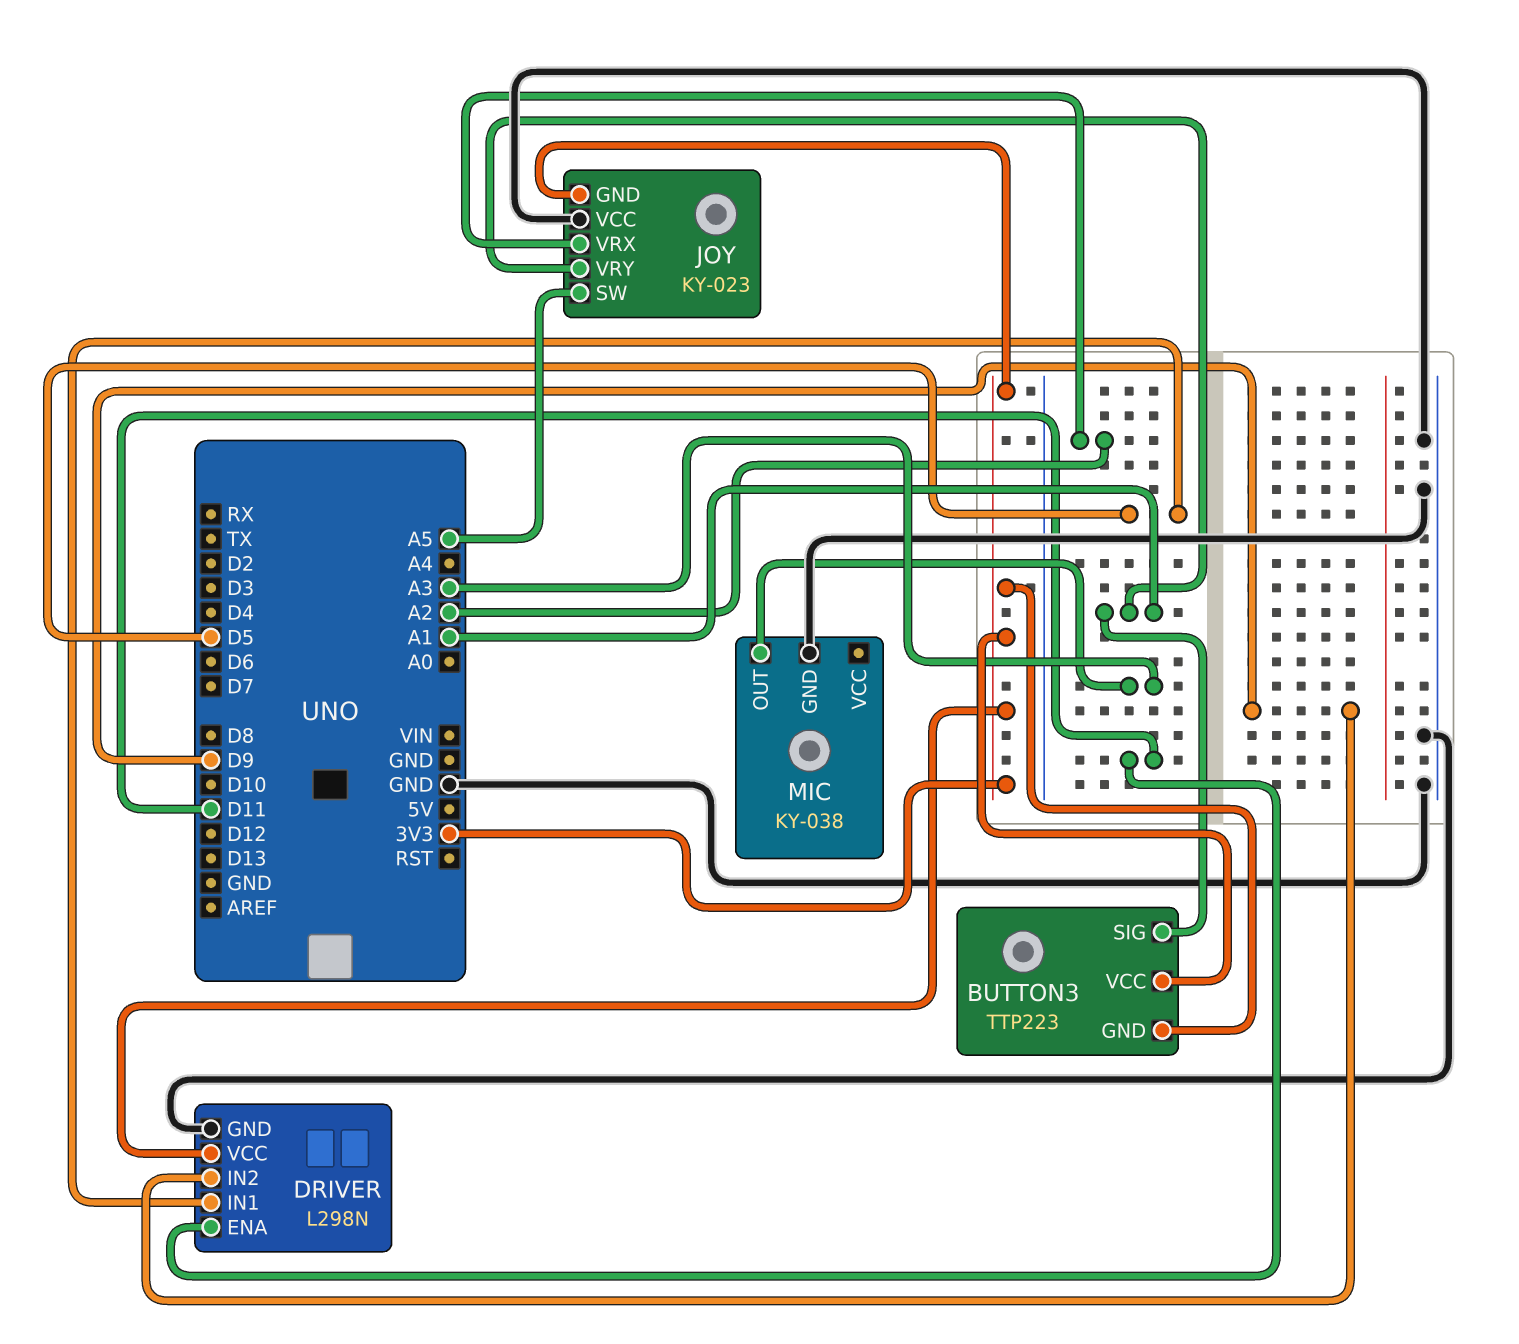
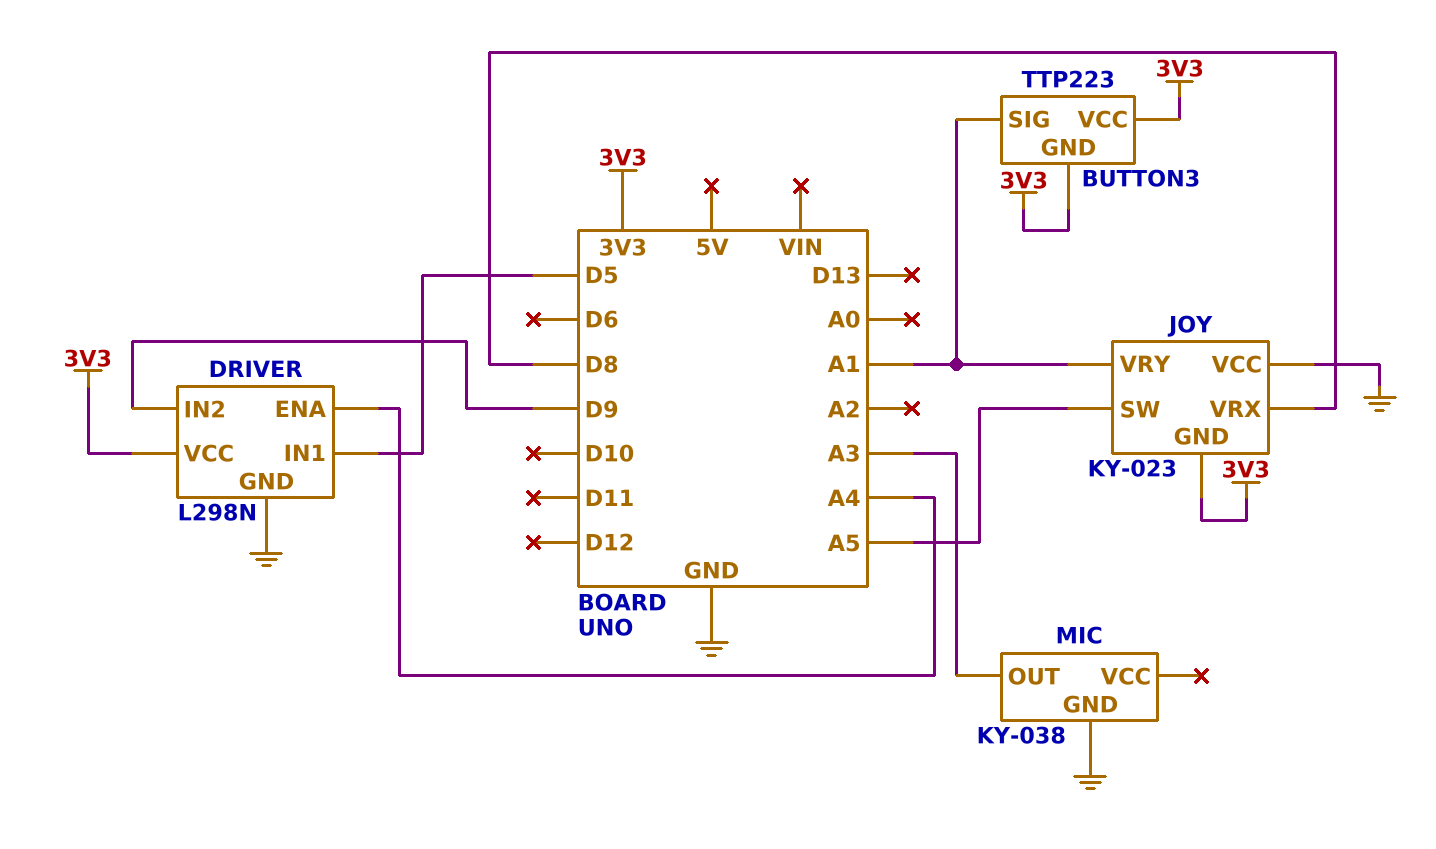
DRIVER pin ENA: D11 -> A4
JOY pin VRX: A2 -> D8

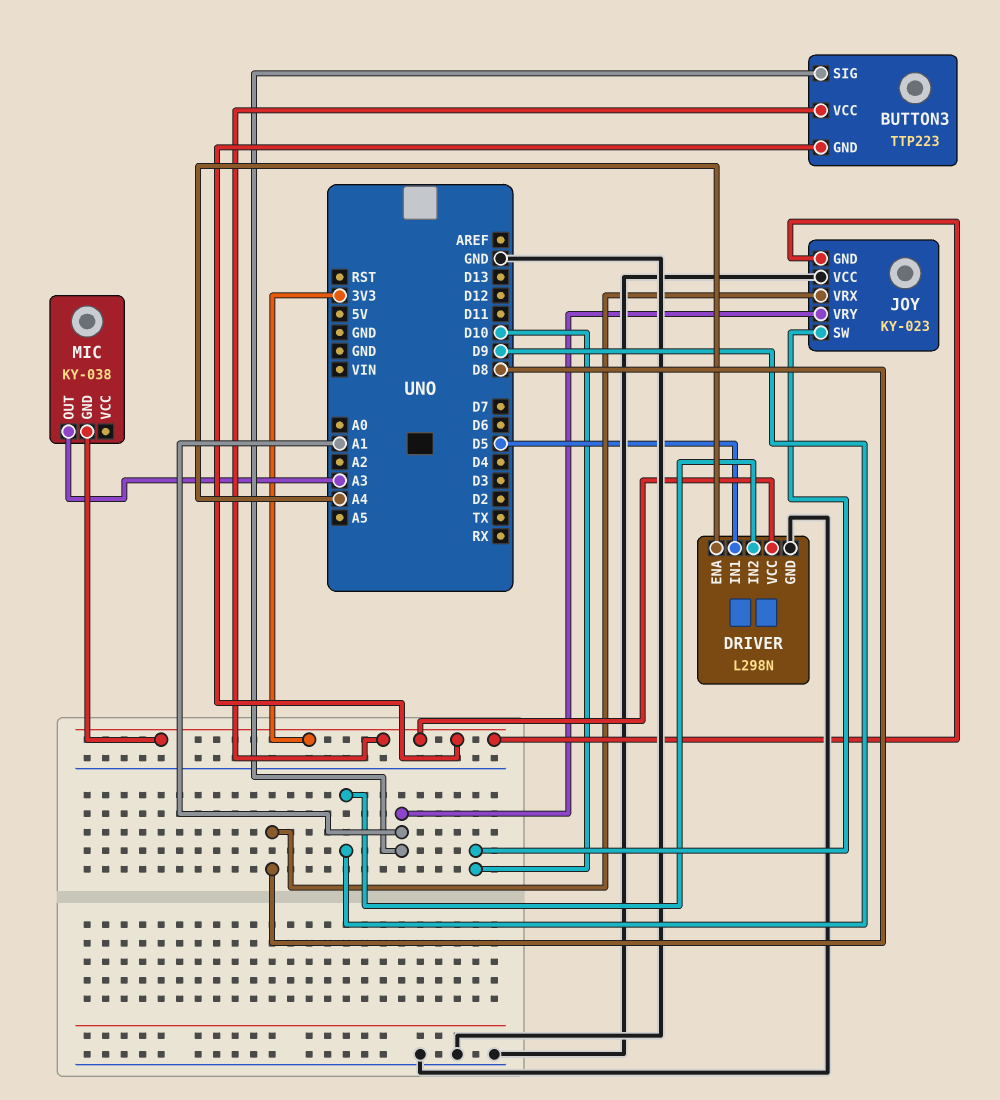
JOY pin SW: A5 -> D10
MIC pin GND: GND -> 3V3

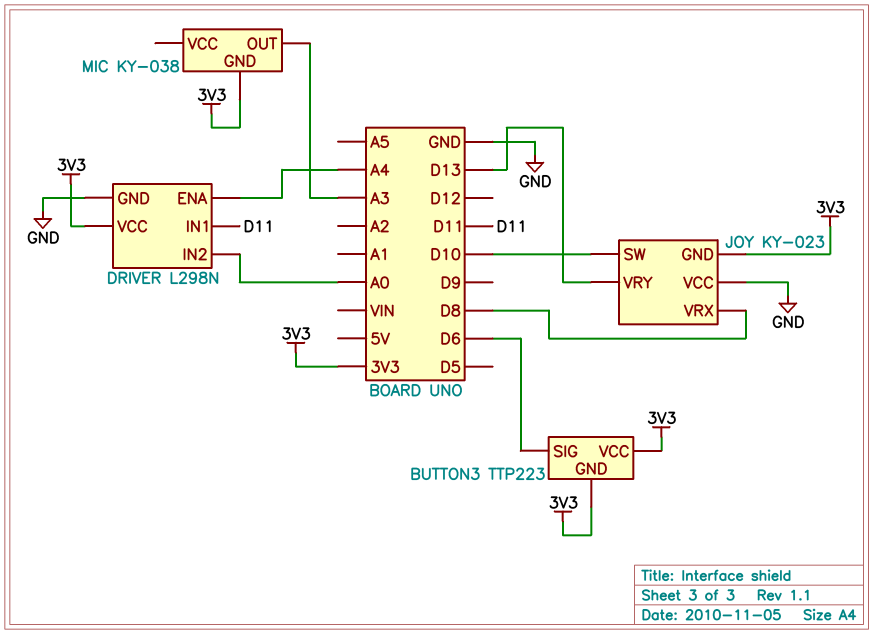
BUTTON3 pin SIG: A1 -> D6
DRIVER pin IN1: D5 -> D11
DRIVER pin IN2: D9 -> A0
JOY pin VRY: A1 -> D13

